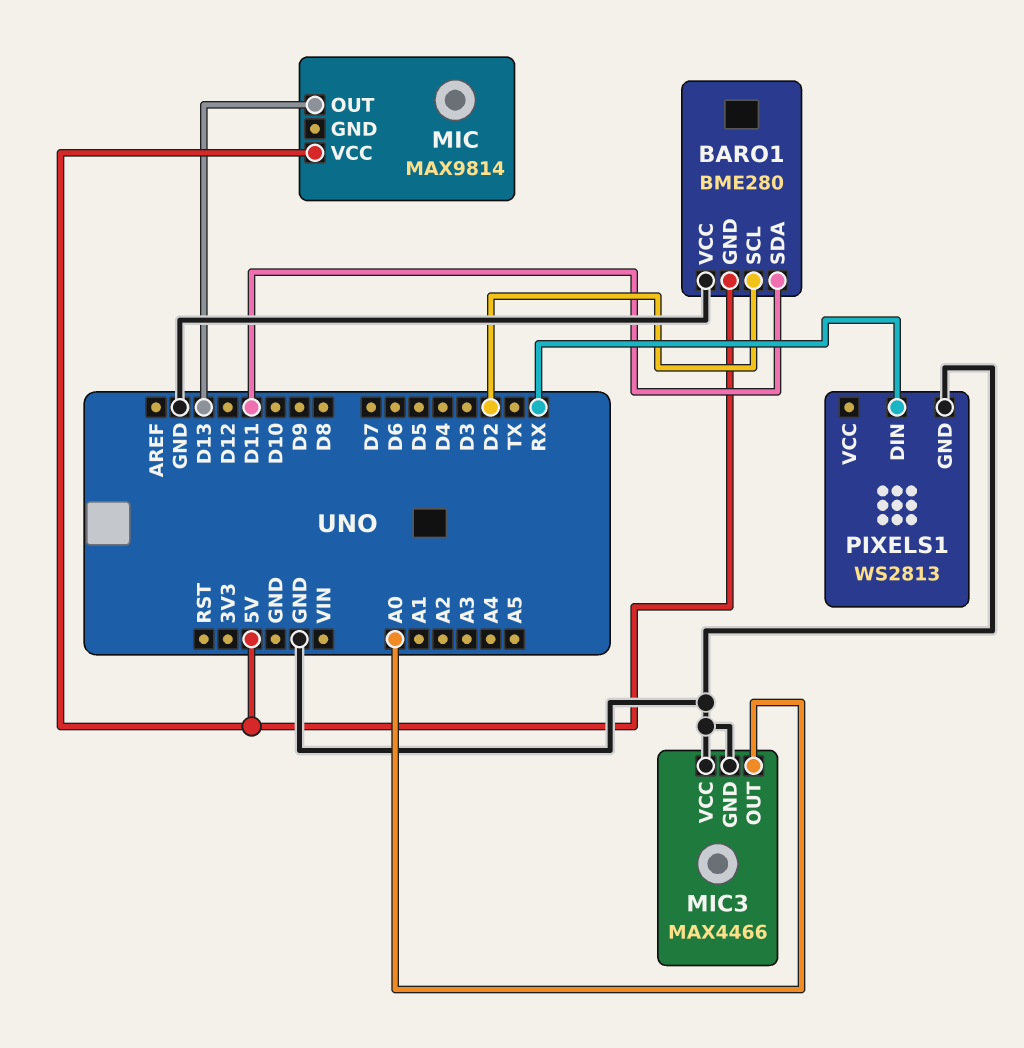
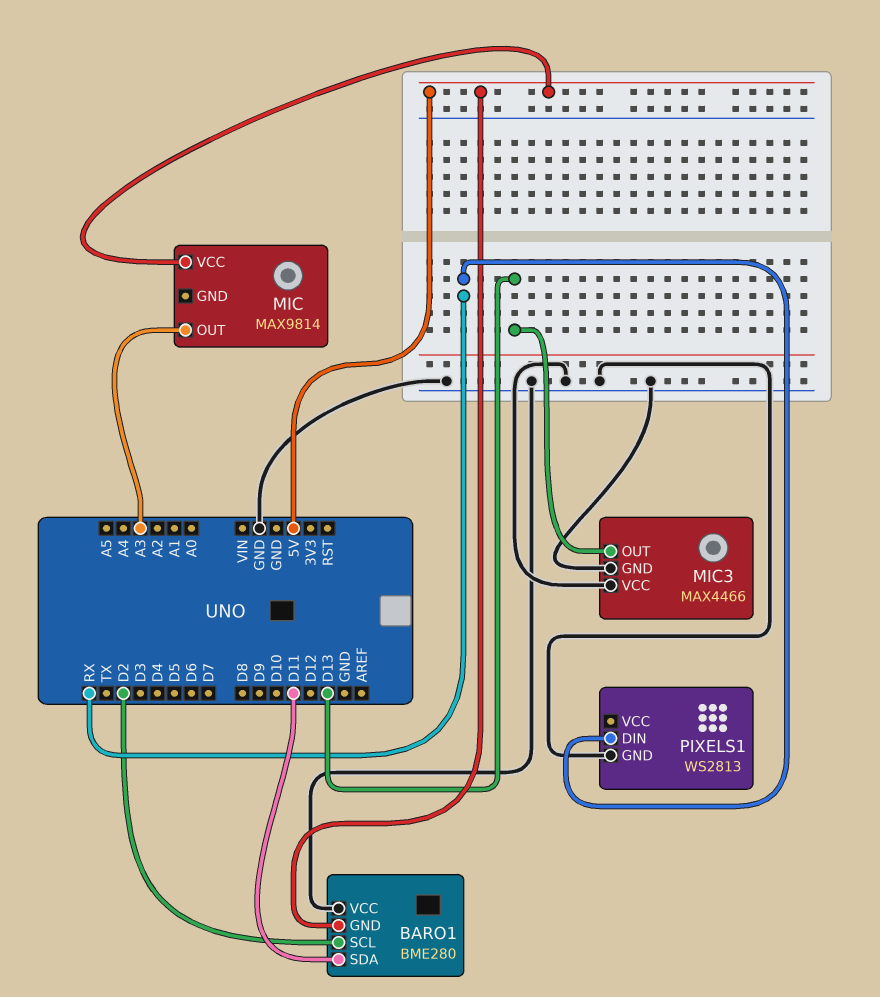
MIC pin OUT: D13 -> A3
MIC3 pin OUT: A0 -> D13

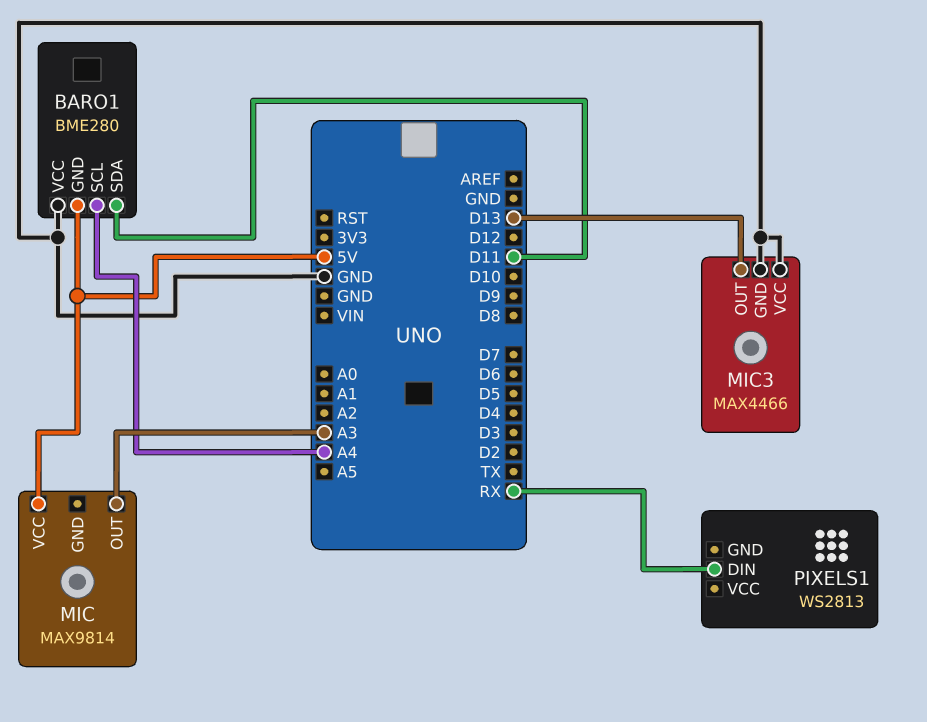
BARO1 pin SCL: D2 -> A4
PIXELS1 pin GND: GND -> none

